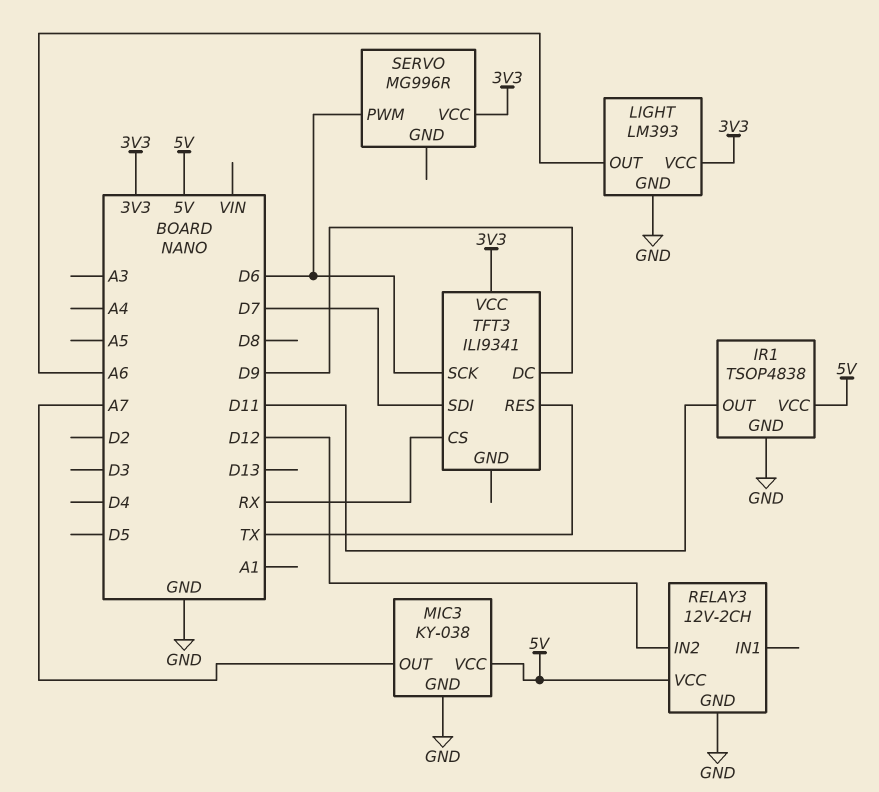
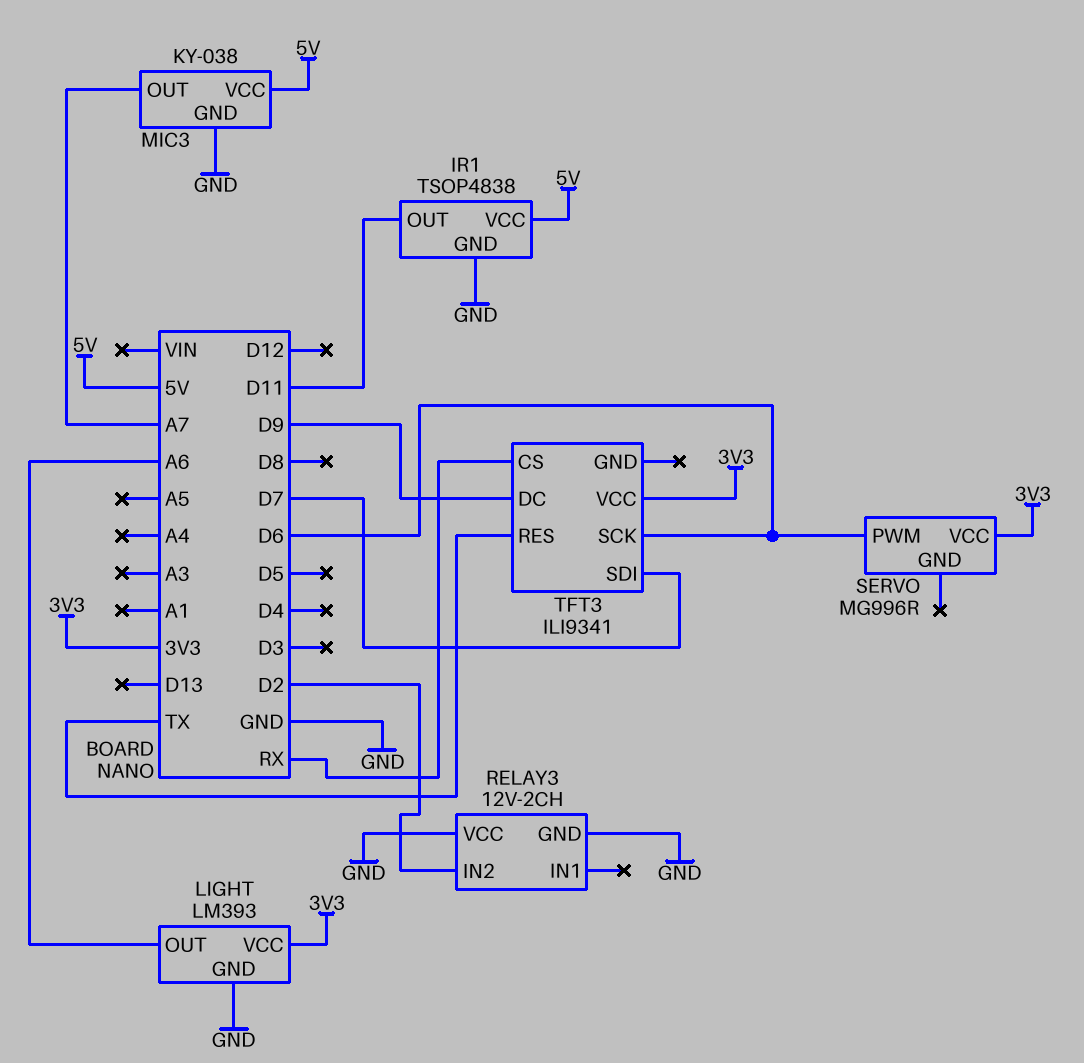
RELAY3 pin IN2: D12 -> D2
RELAY3 pin VCC: 5V -> GND

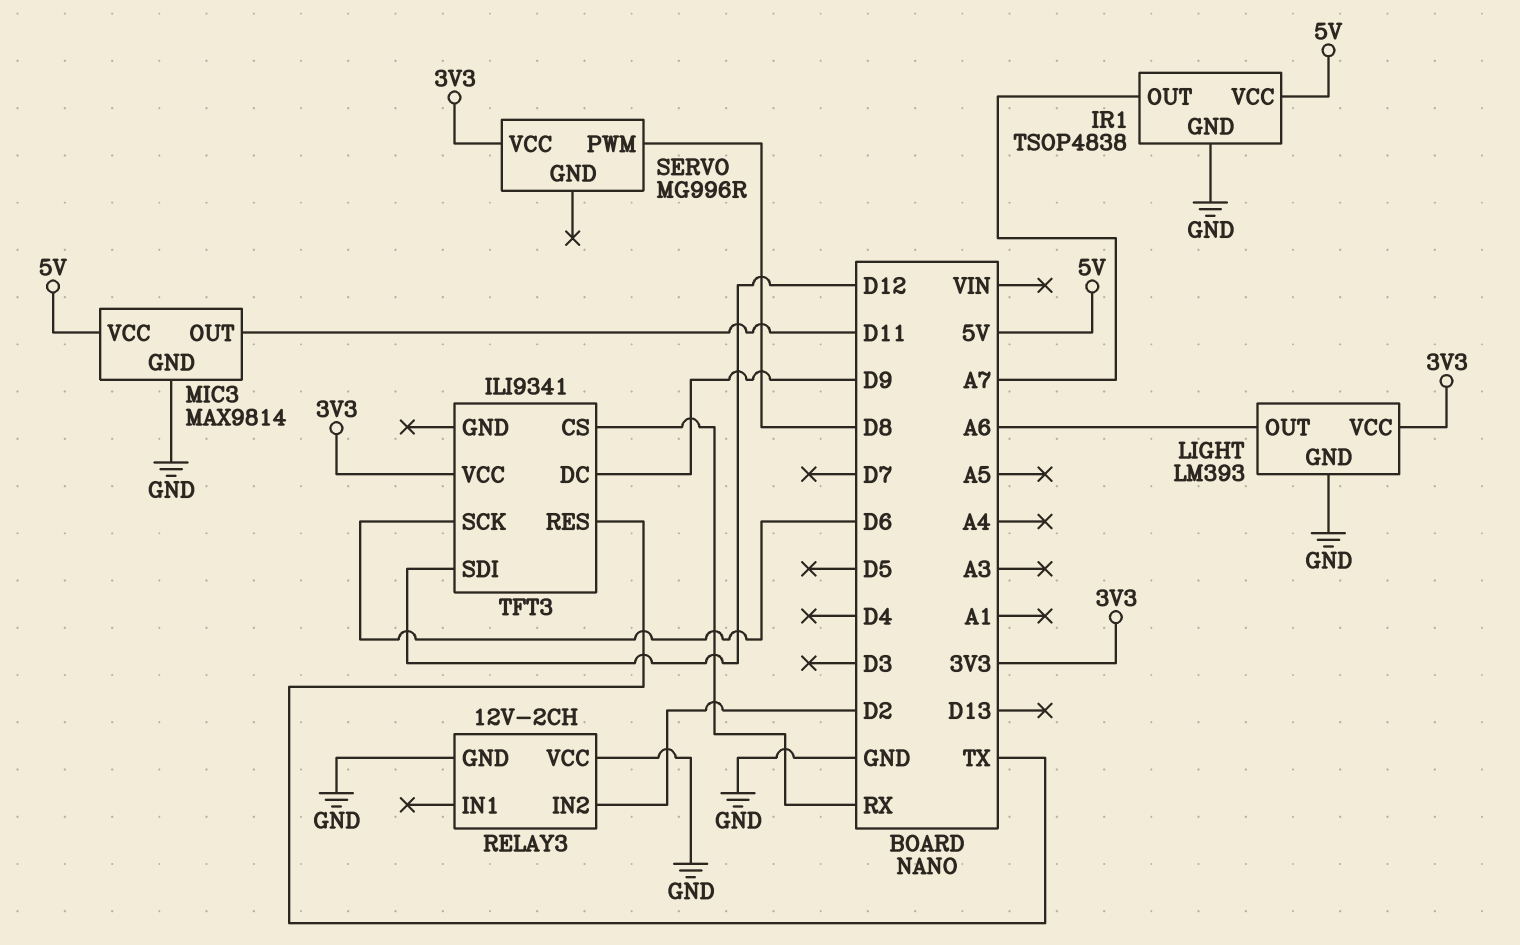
IR1 pin OUT: D11 -> A7
MIC3: KY-038 -> MAX9814
MIC3 pin OUT: A7 -> D11
SERVO pin PWM: D6 -> D8
TFT3 pin SDI: D7 -> D12

